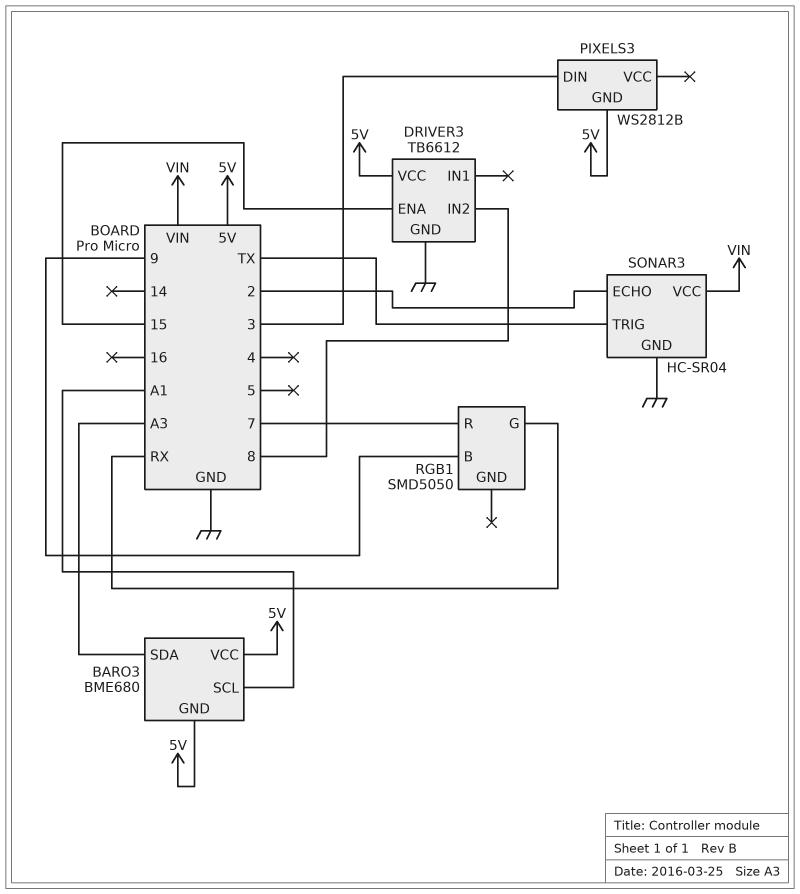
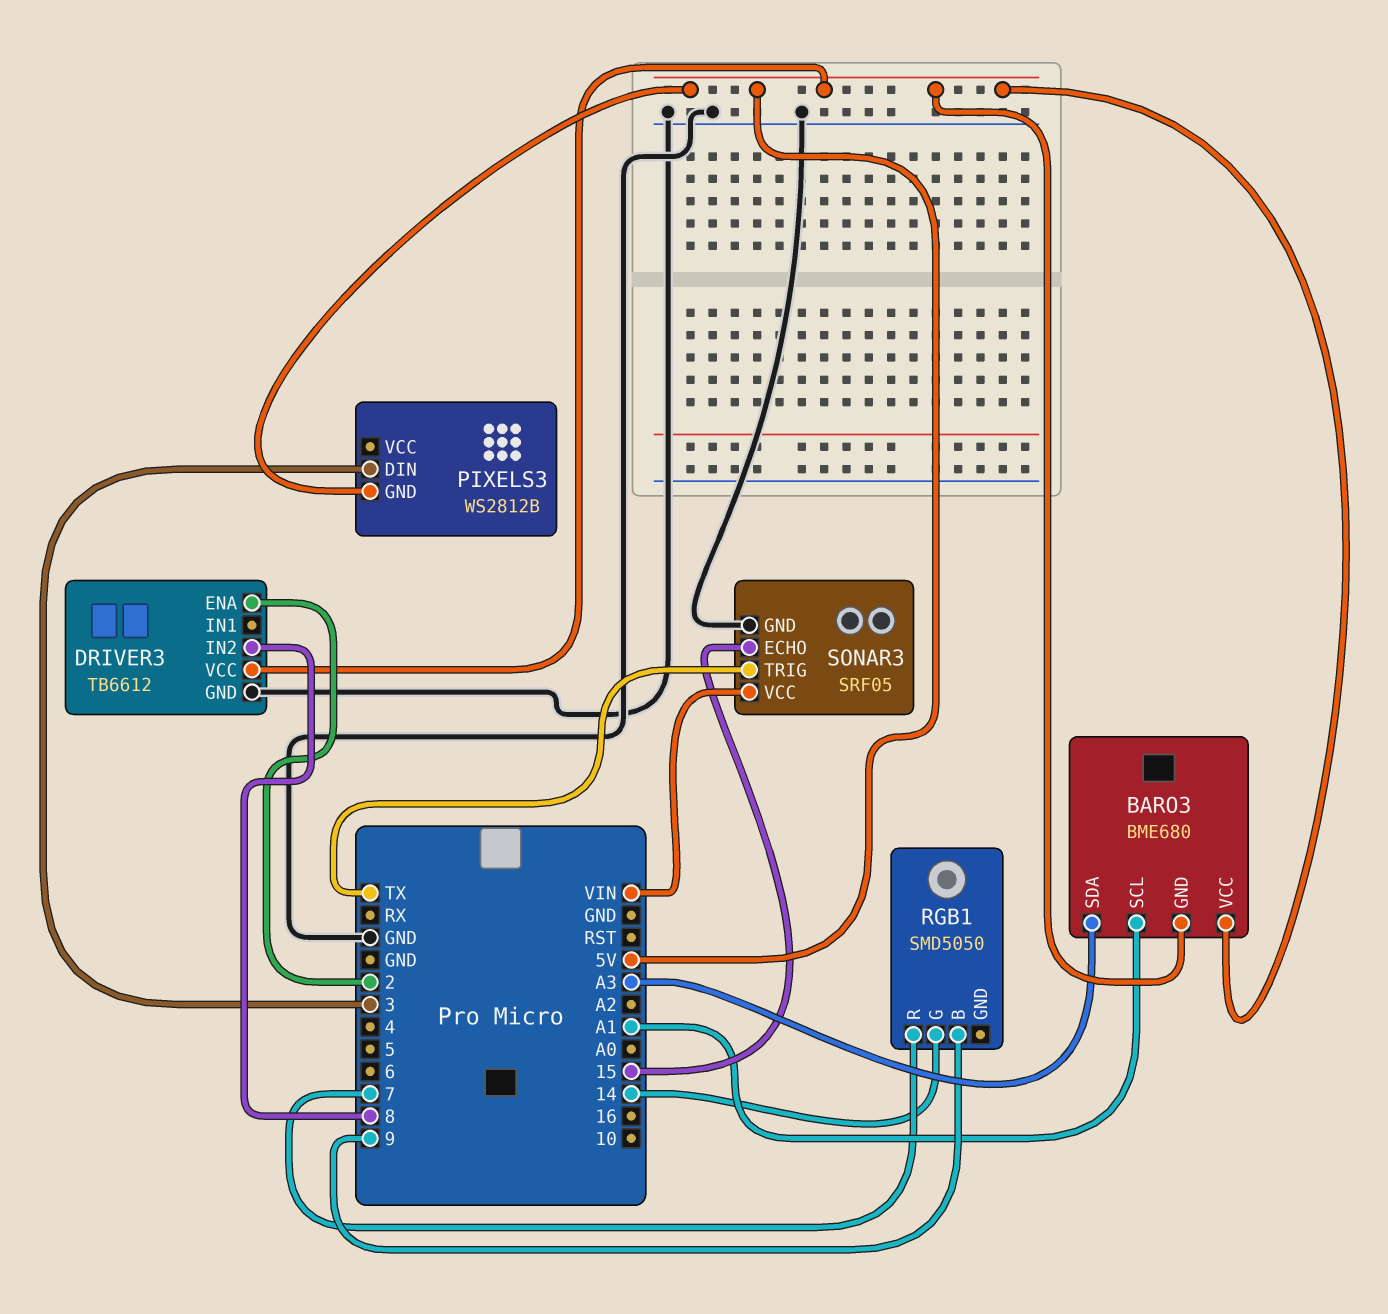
DRIVER3 pin ENA: 15 -> 2
RGB1 pin G: RX -> 14
SONAR3: HC-SR04 -> SRF05
SONAR3 pin ECHO: 2 -> 15

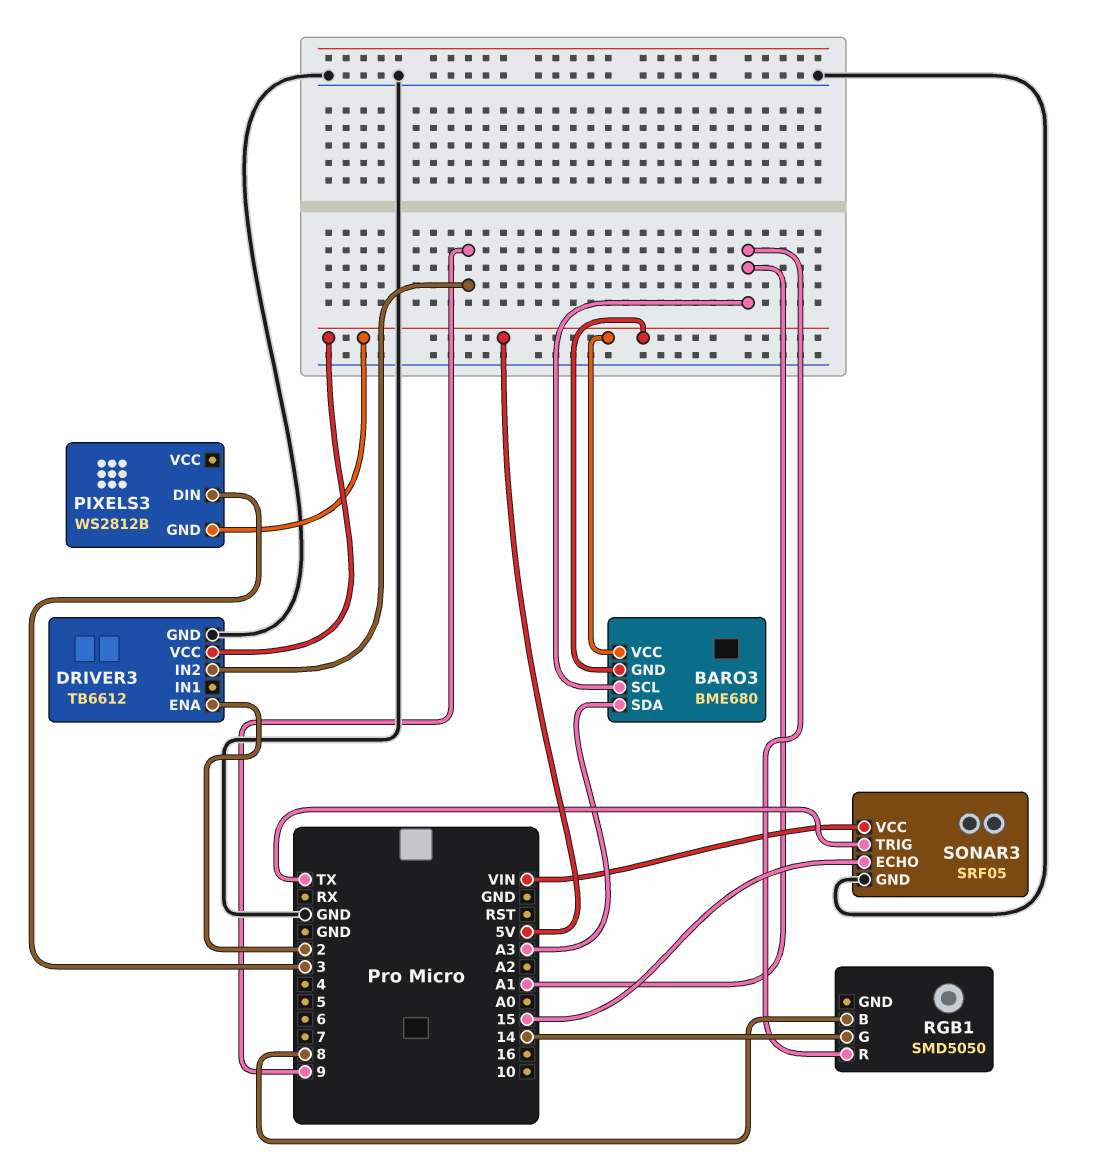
DRIVER3 pin IN2: 8 -> 9
RGB1 pin B: 9 -> 8
RGB1 pin R: 7 -> A1

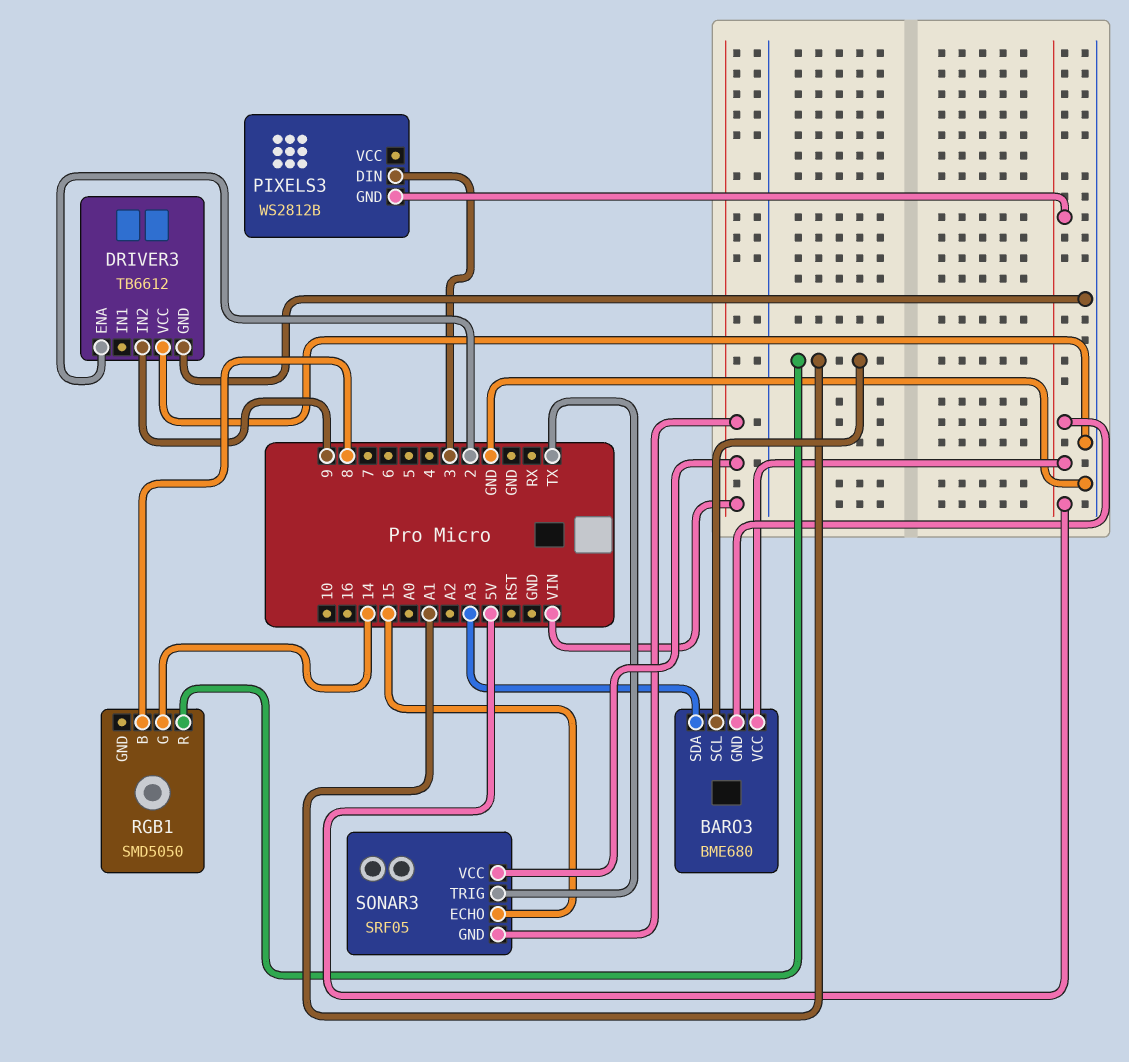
DRIVER3 pin VCC: 5V -> GND
SONAR3 pin GND: GND -> VIN

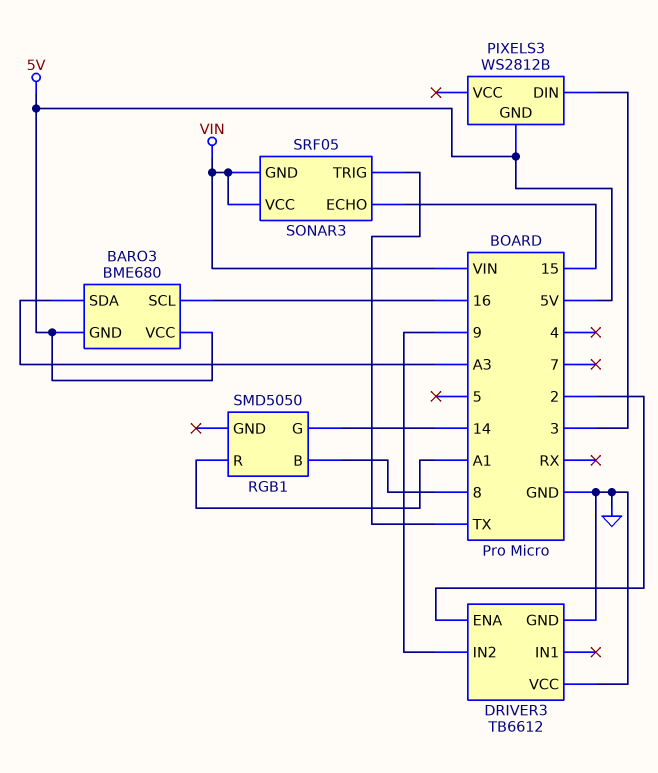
BARO3 pin SCL: A1 -> 16

